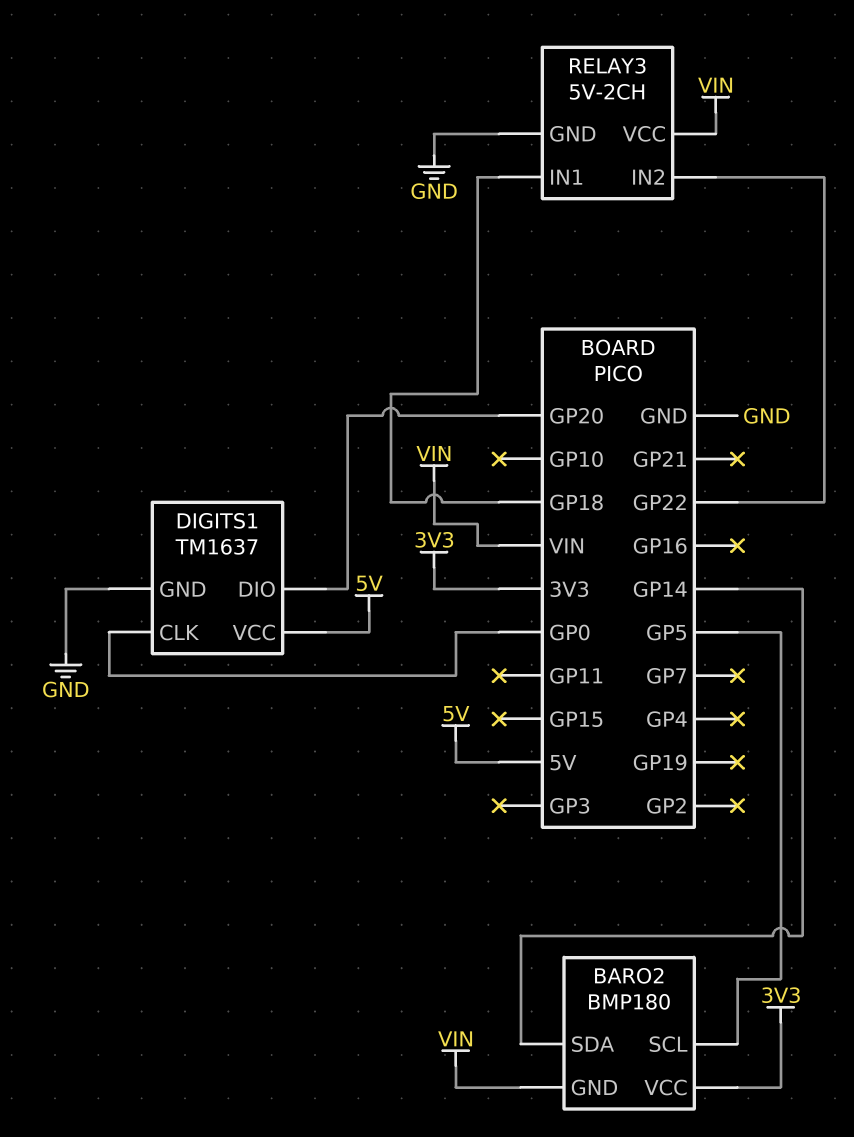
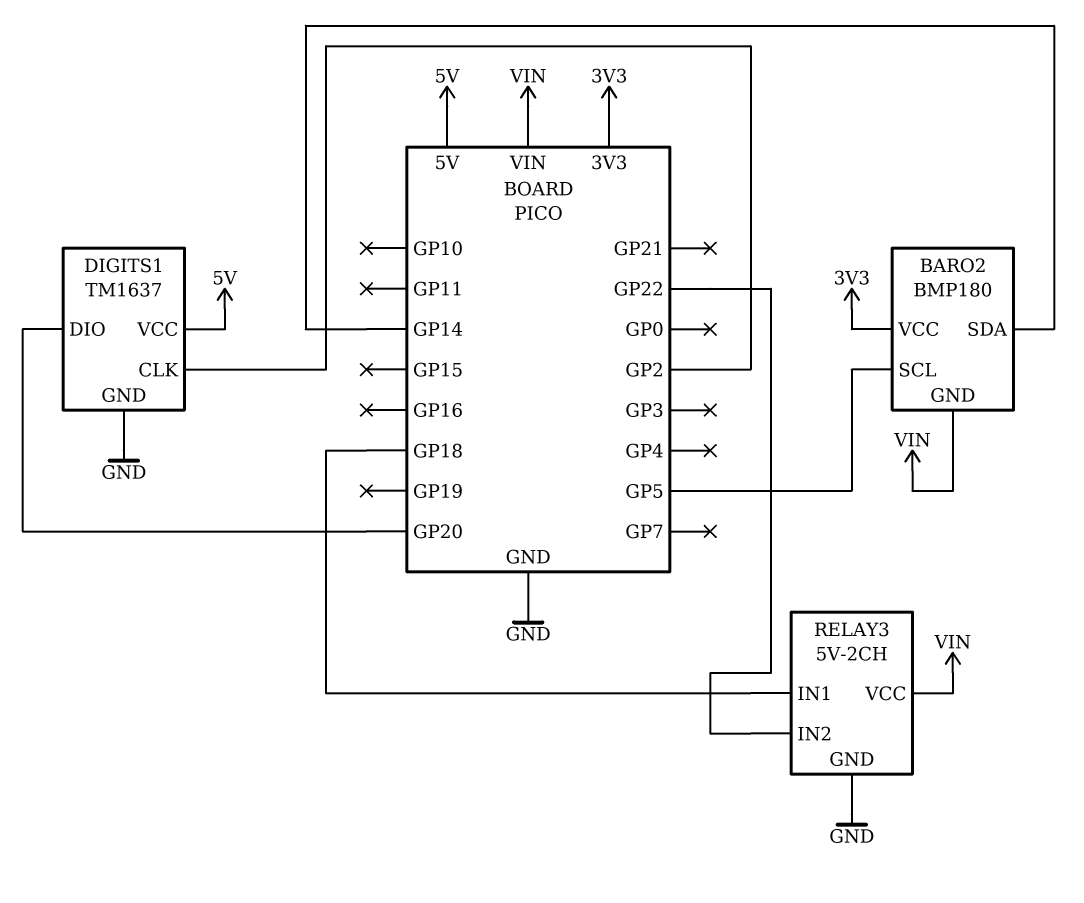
DIGITS1 pin CLK: GP0 -> GP2

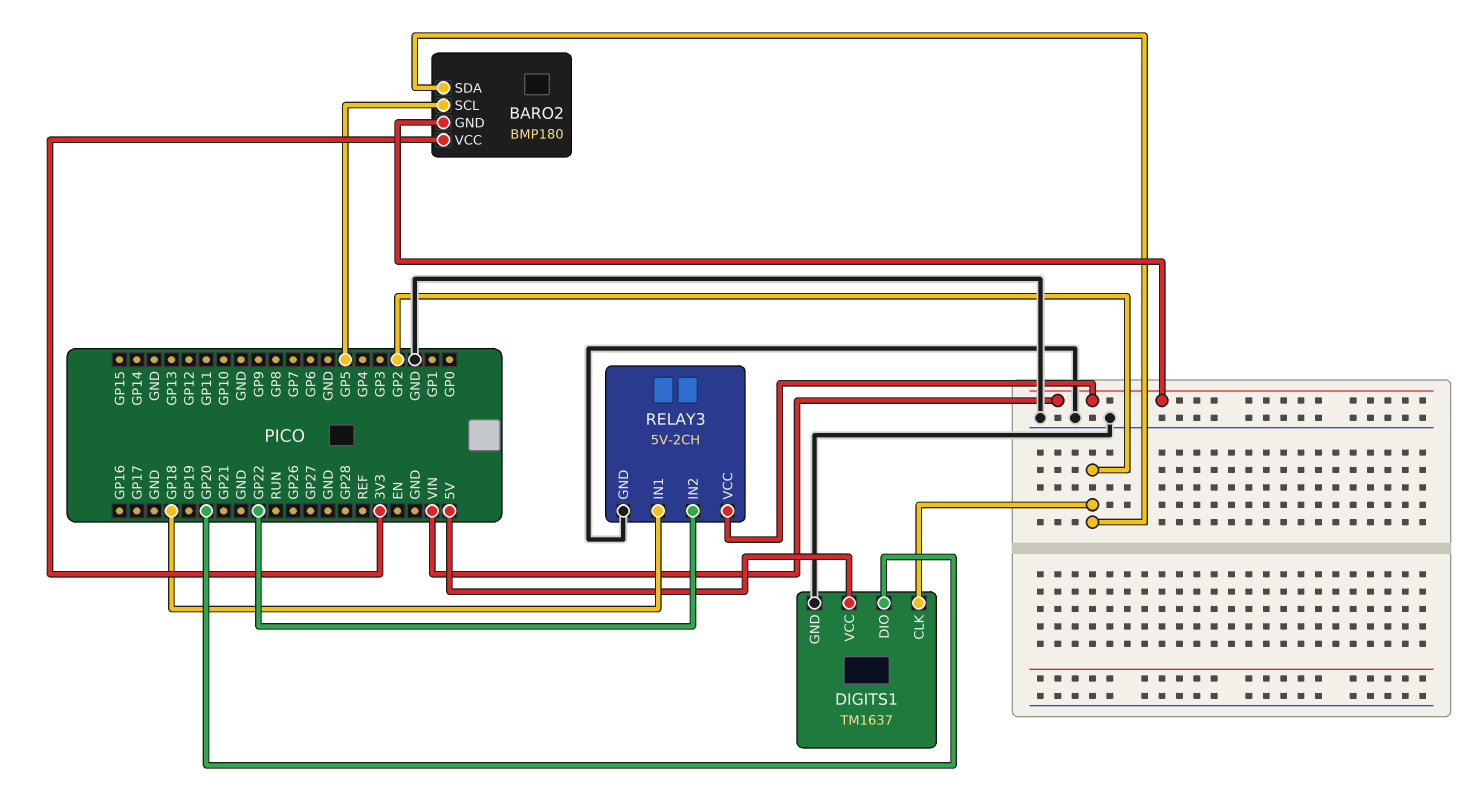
BARO2 pin SDA: GP14 -> GP2

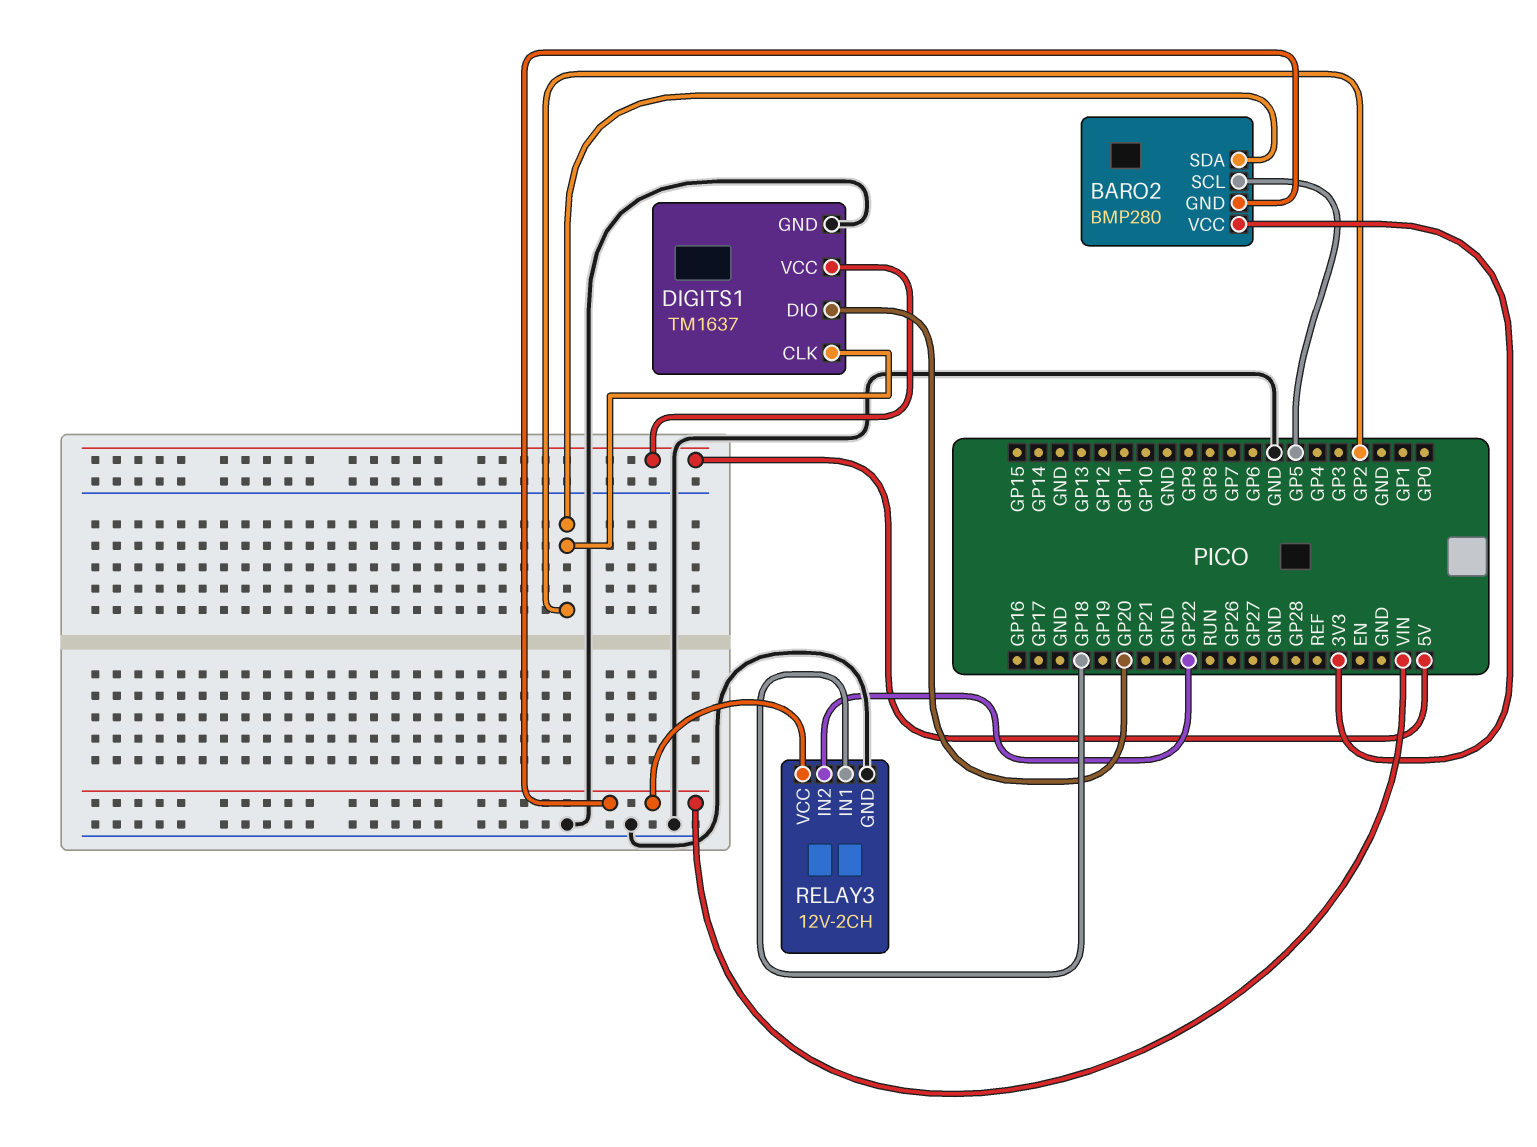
BARO2: BMP180 -> BMP280
RELAY3: 5V-2CH -> 12V-2CH

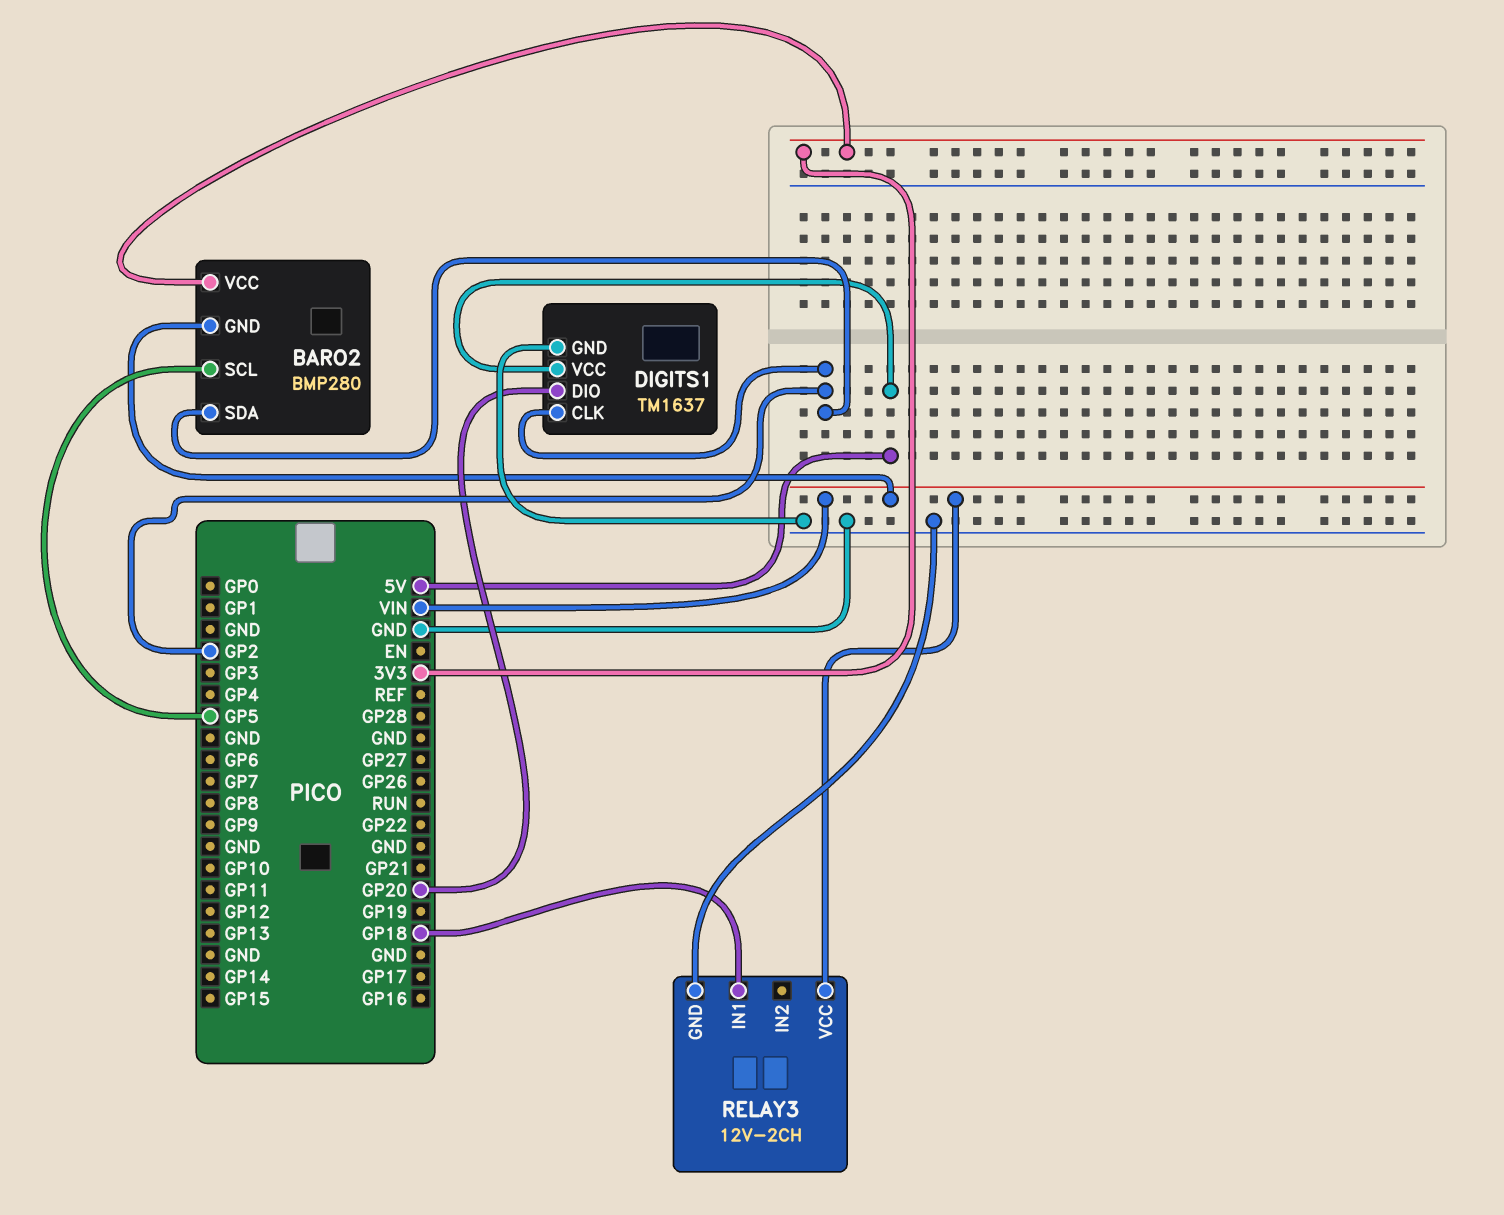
RELAY3 pin IN2: GP22 -> none

